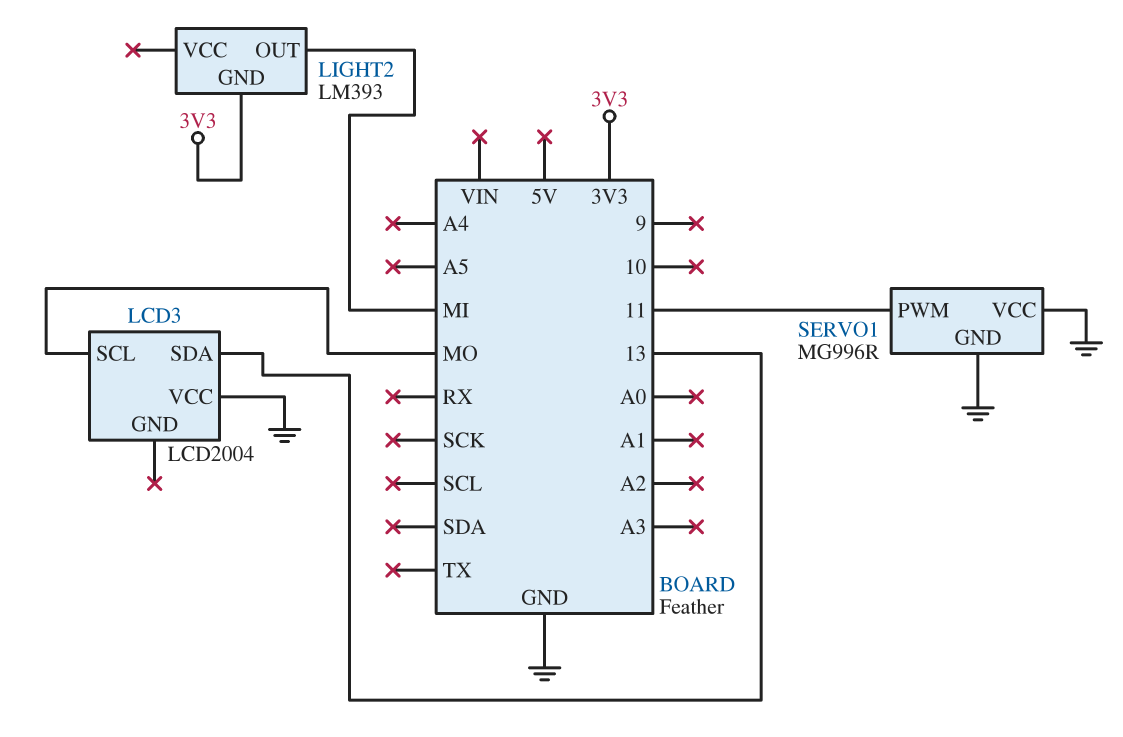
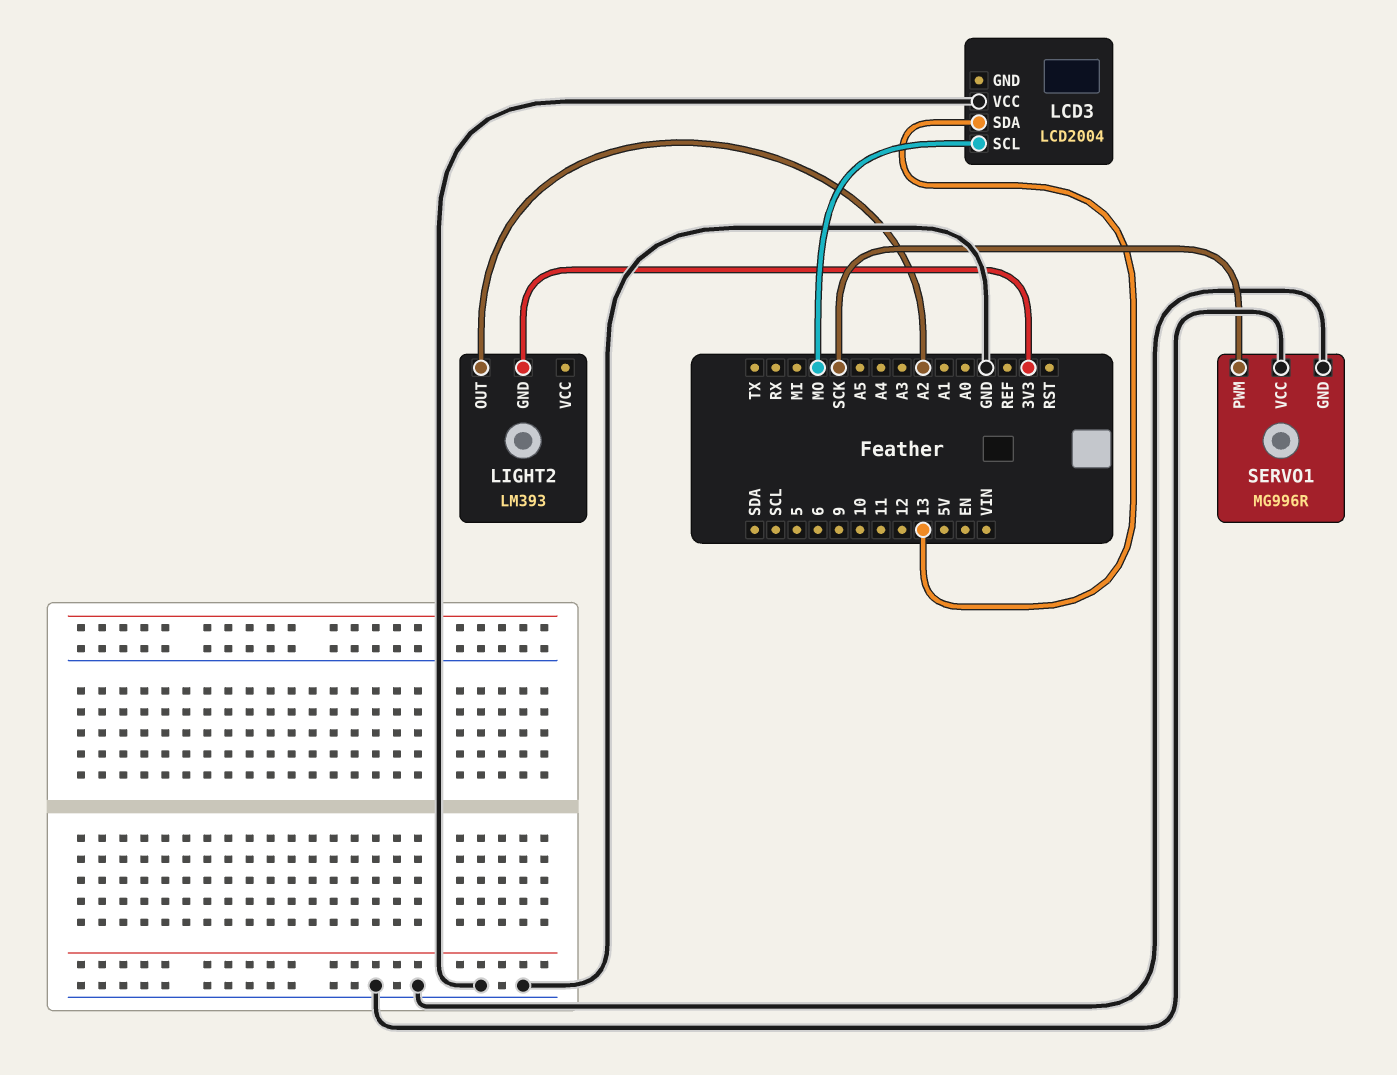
LIGHT2 pin OUT: MI -> A2
SERVO1 pin PWM: 11 -> SCK

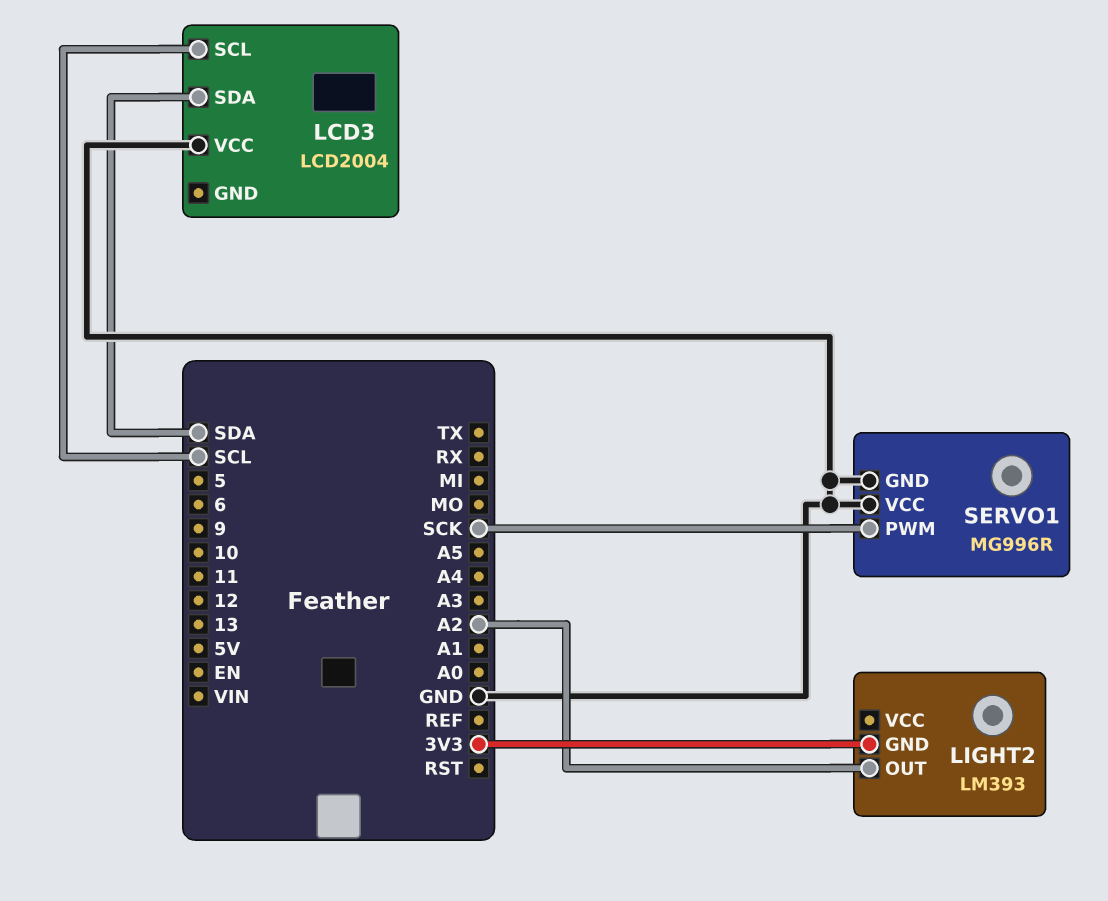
LCD3 pin SCL: MO -> SCL
LCD3 pin SDA: 13 -> SDA

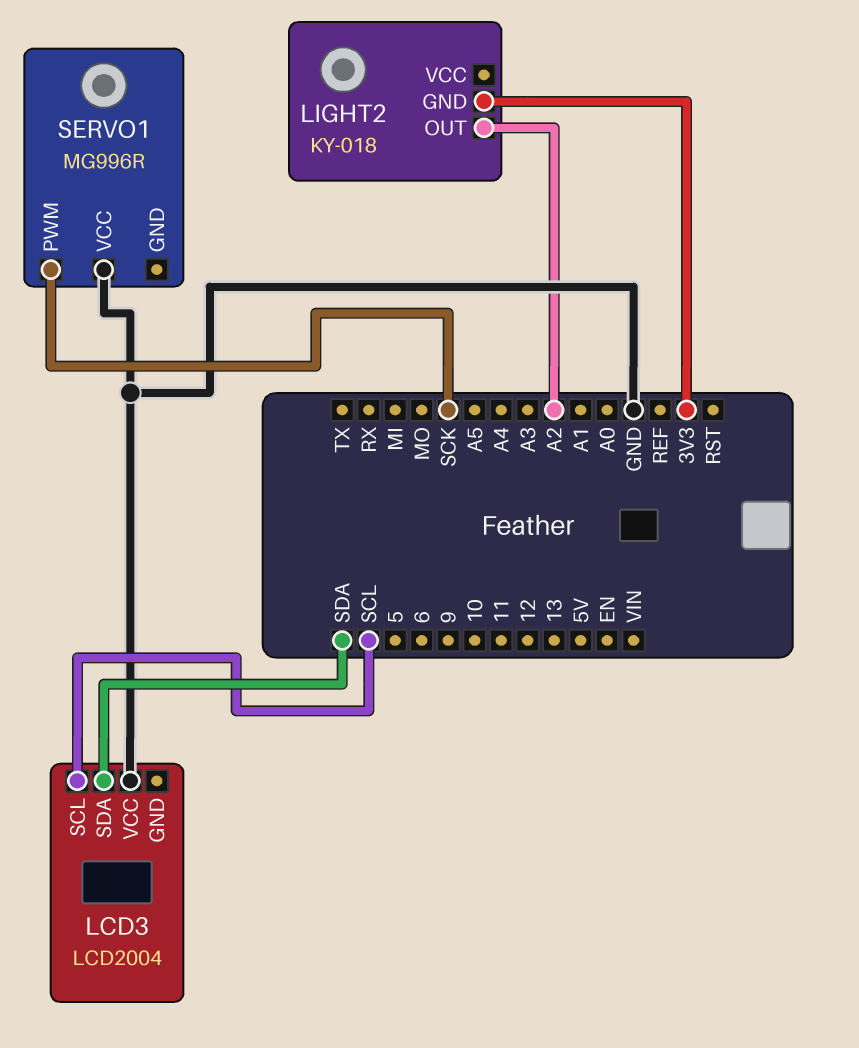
LIGHT2: LM393 -> KY-018
SERVO1 pin GND: GND -> none

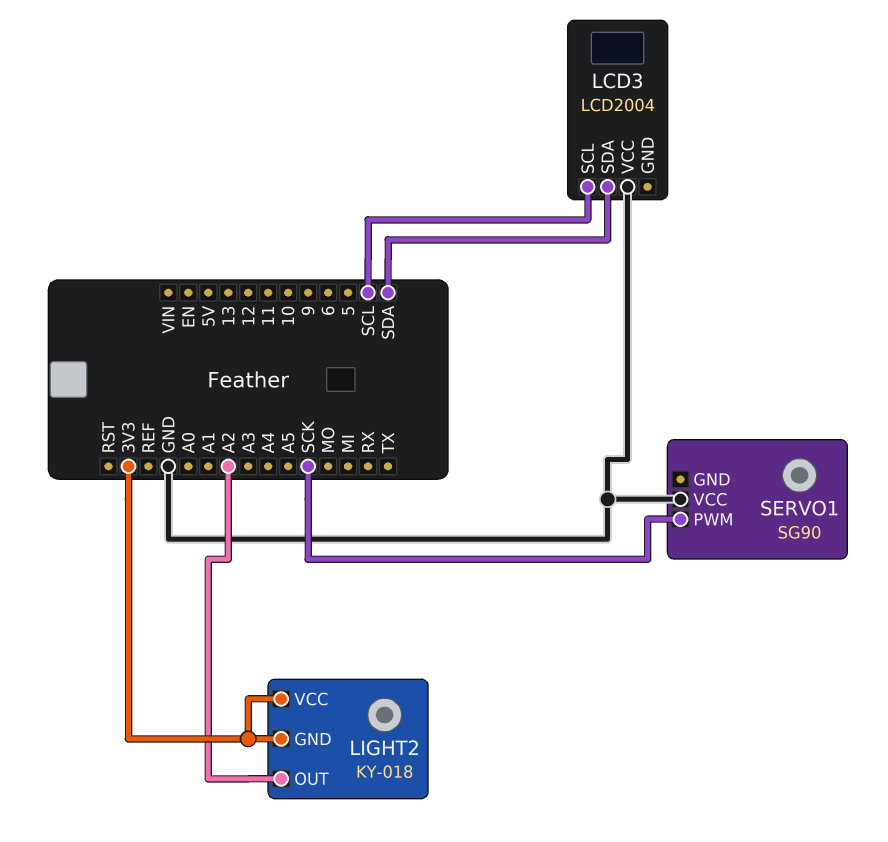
LIGHT2 pin VCC: none -> 3V3
SERVO1: MG996R -> SG90

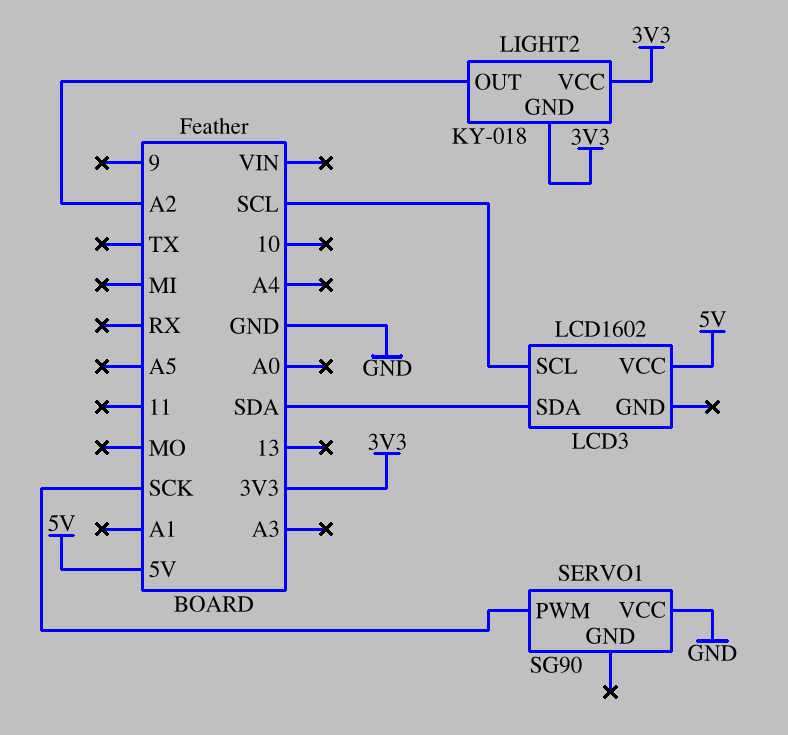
LCD3: LCD2004 -> LCD1602
LCD3 pin VCC: GND -> 5V

